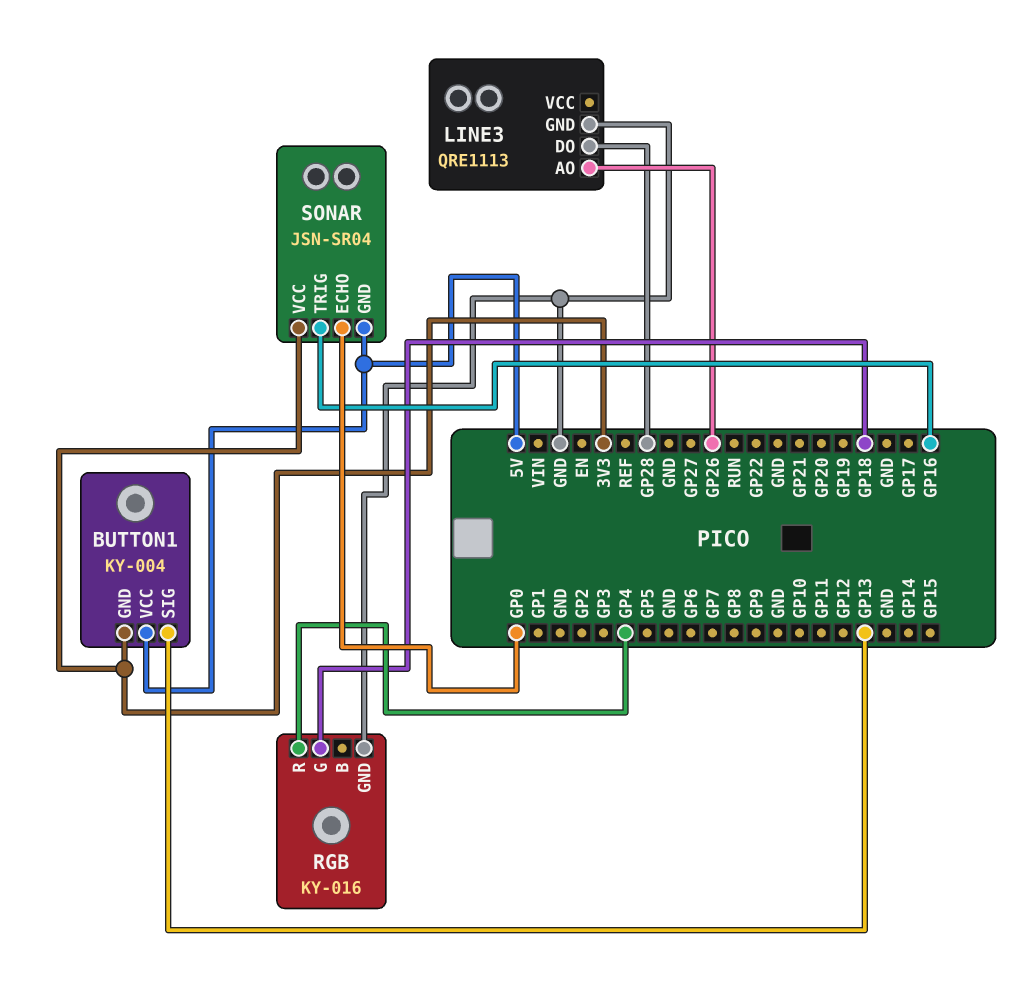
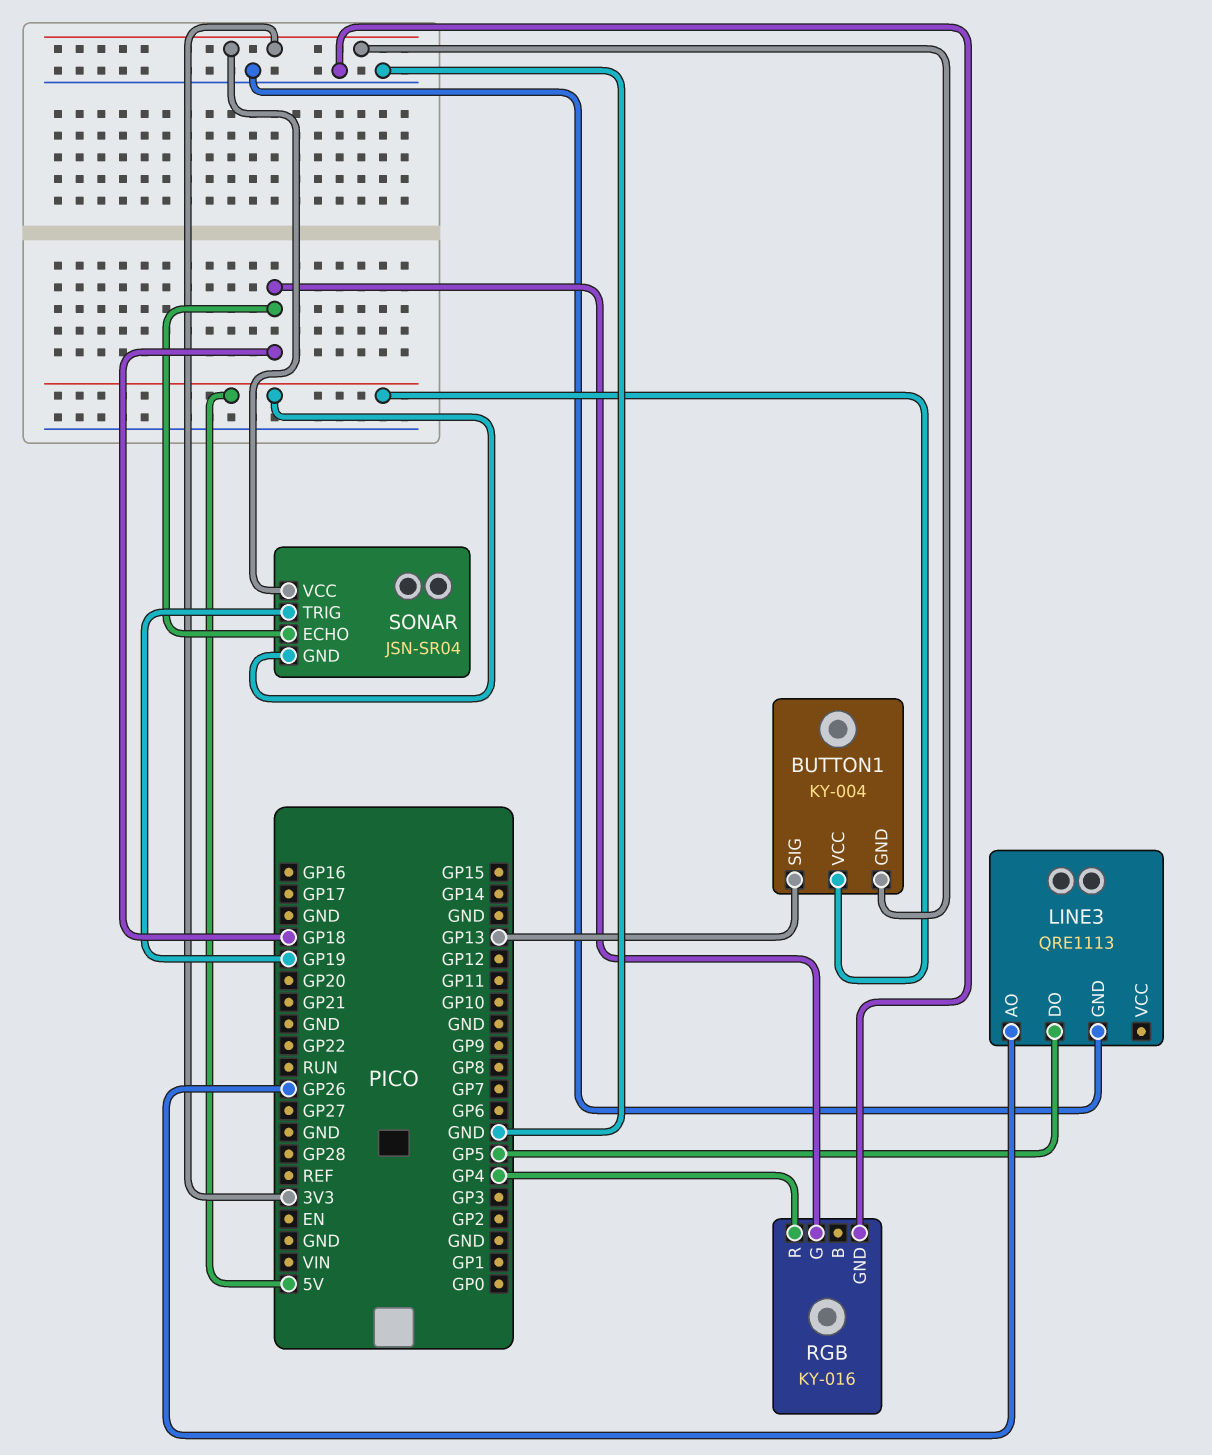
LINE3 pin DO: GP28 -> GP5
SONAR pin ECHO: GP0 -> GP18
SONAR pin TRIG: GP16 -> GP19

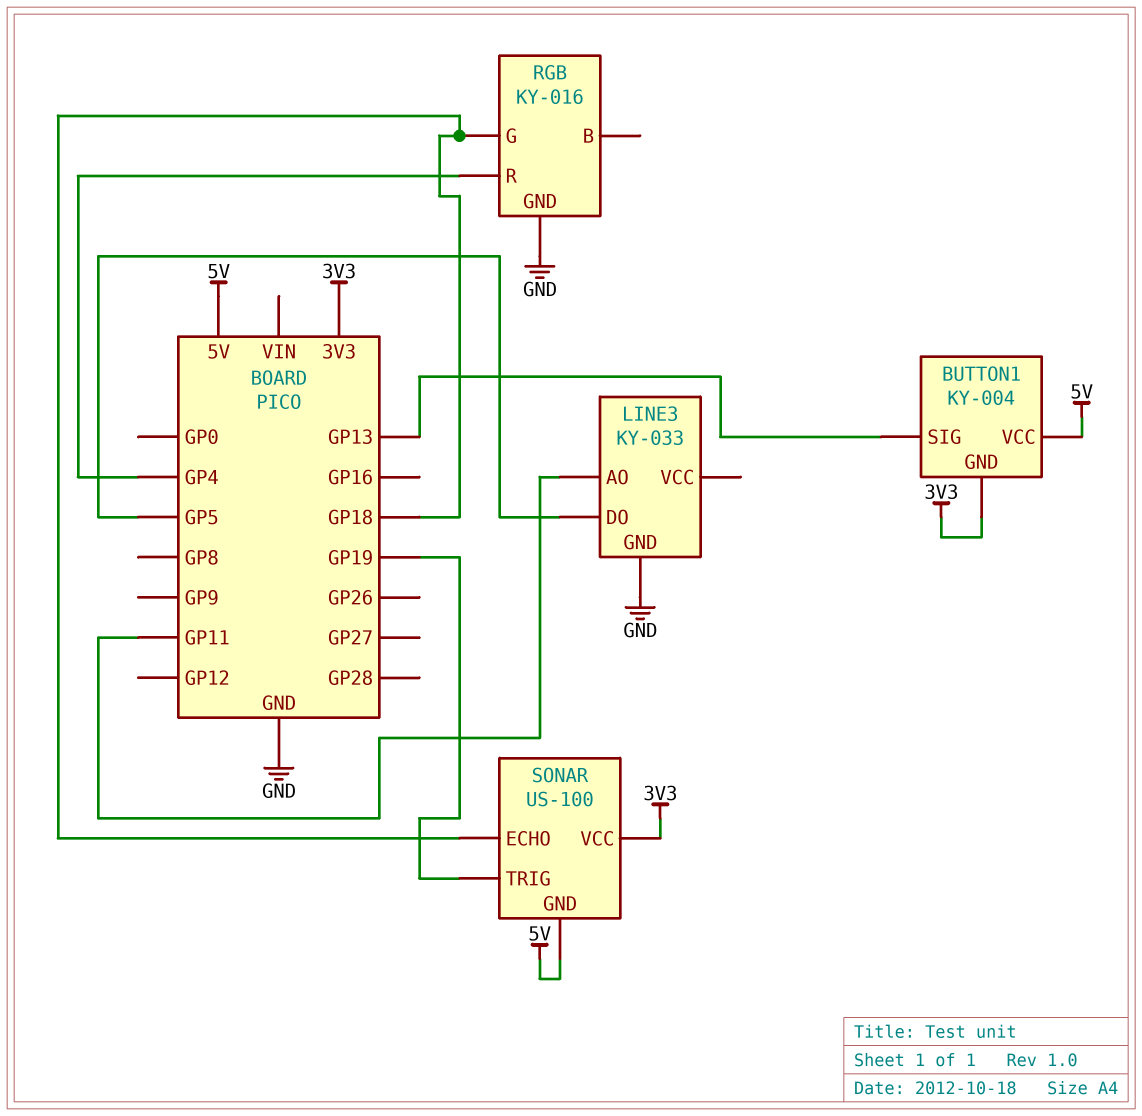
LINE3: QRE1113 -> KY-033
LINE3 pin AO: GP26 -> GP11
SONAR: JSN-SR04 -> US-100

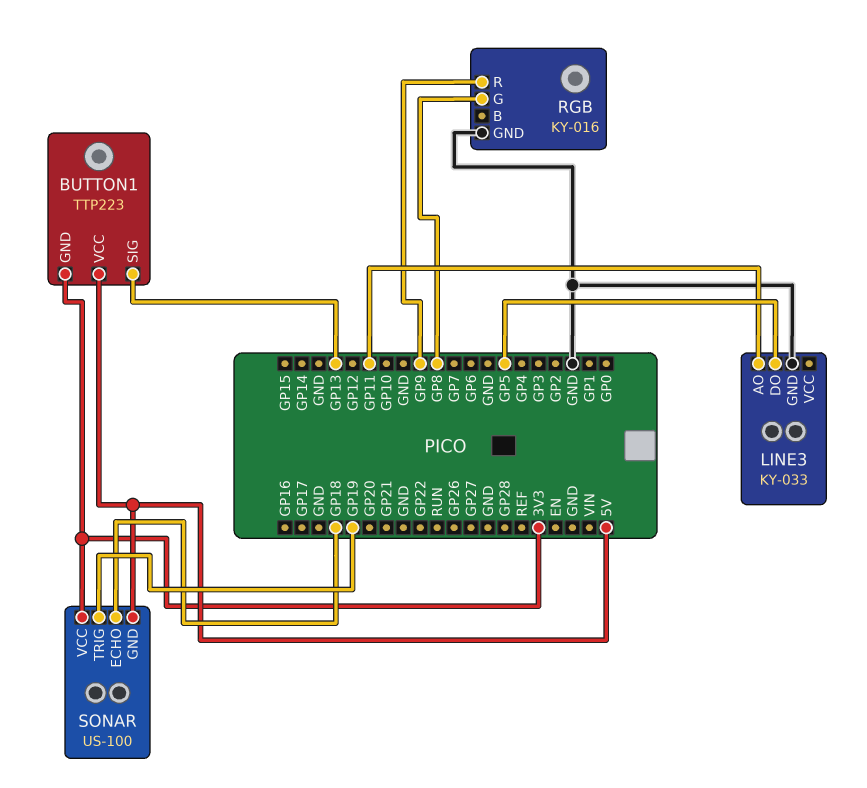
BUTTON1: KY-004 -> TTP223
RGB pin G: GP18 -> GP8
RGB pin R: GP4 -> GP9

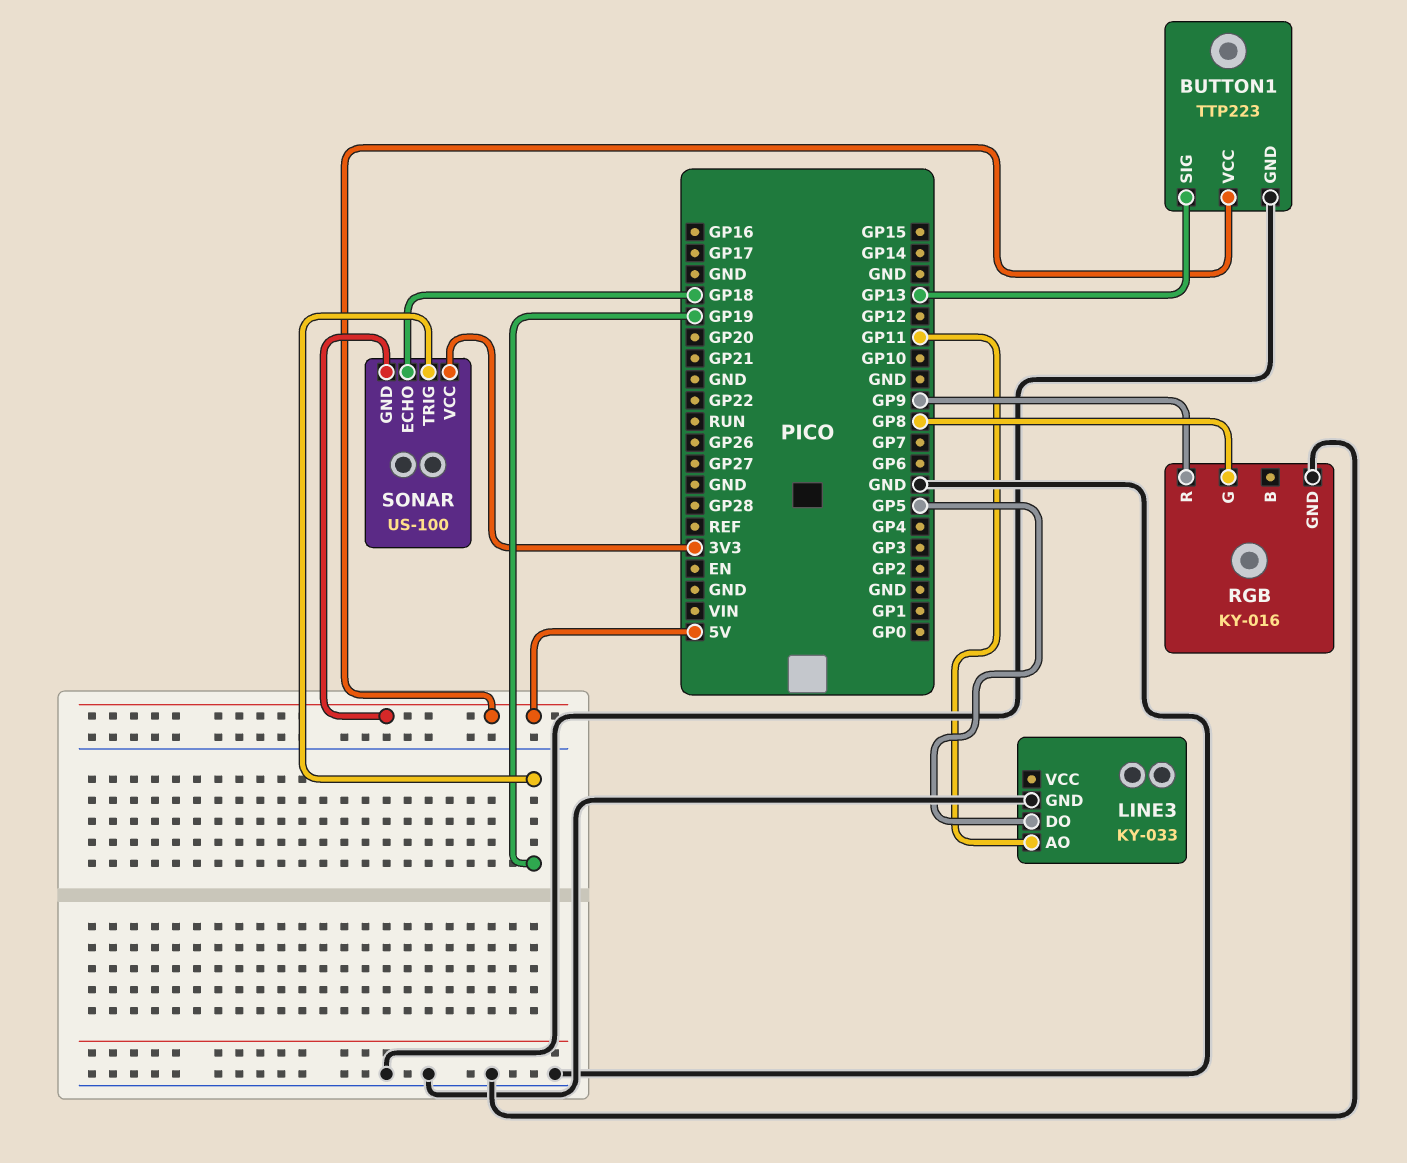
BUTTON1 pin GND: 3V3 -> GND

